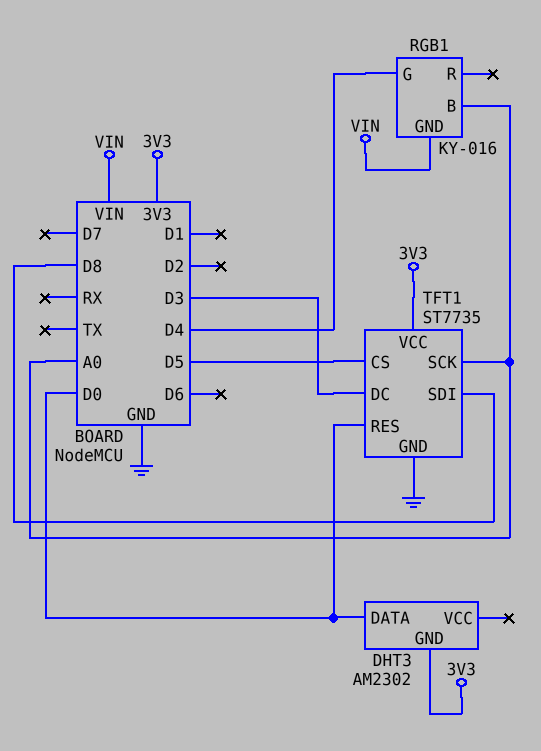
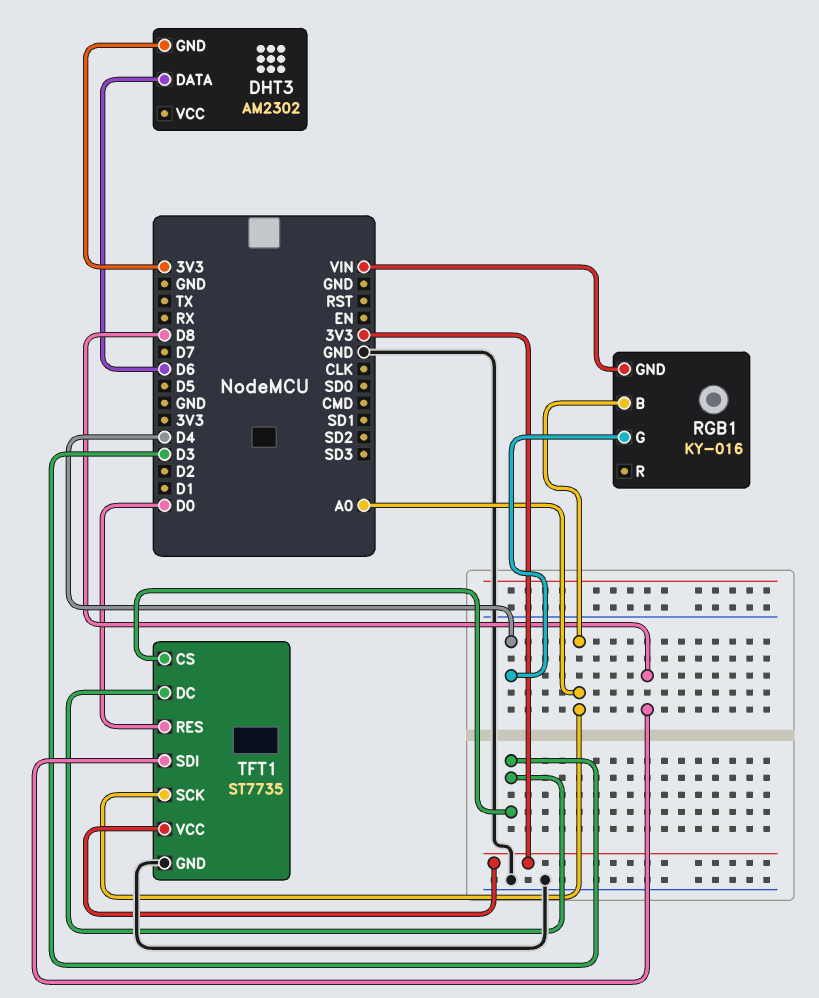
DHT3 pin DATA: D0 -> D6
TFT1 pin CS: D5 -> D3

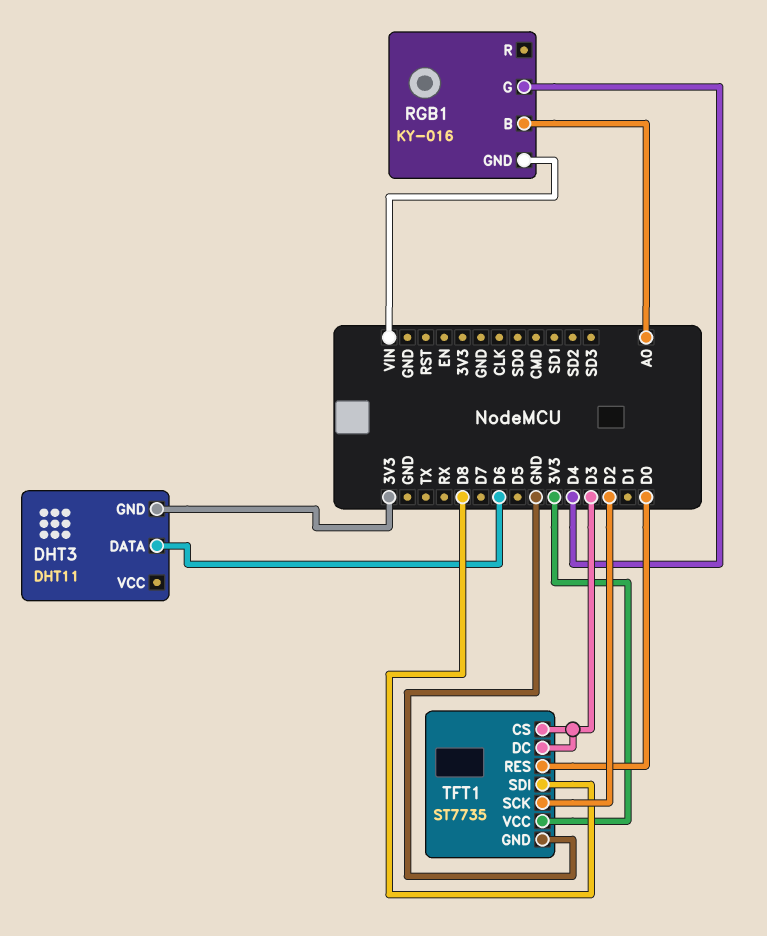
DHT3: AM2302 -> DHT11
TFT1 pin SCK: A0 -> D2

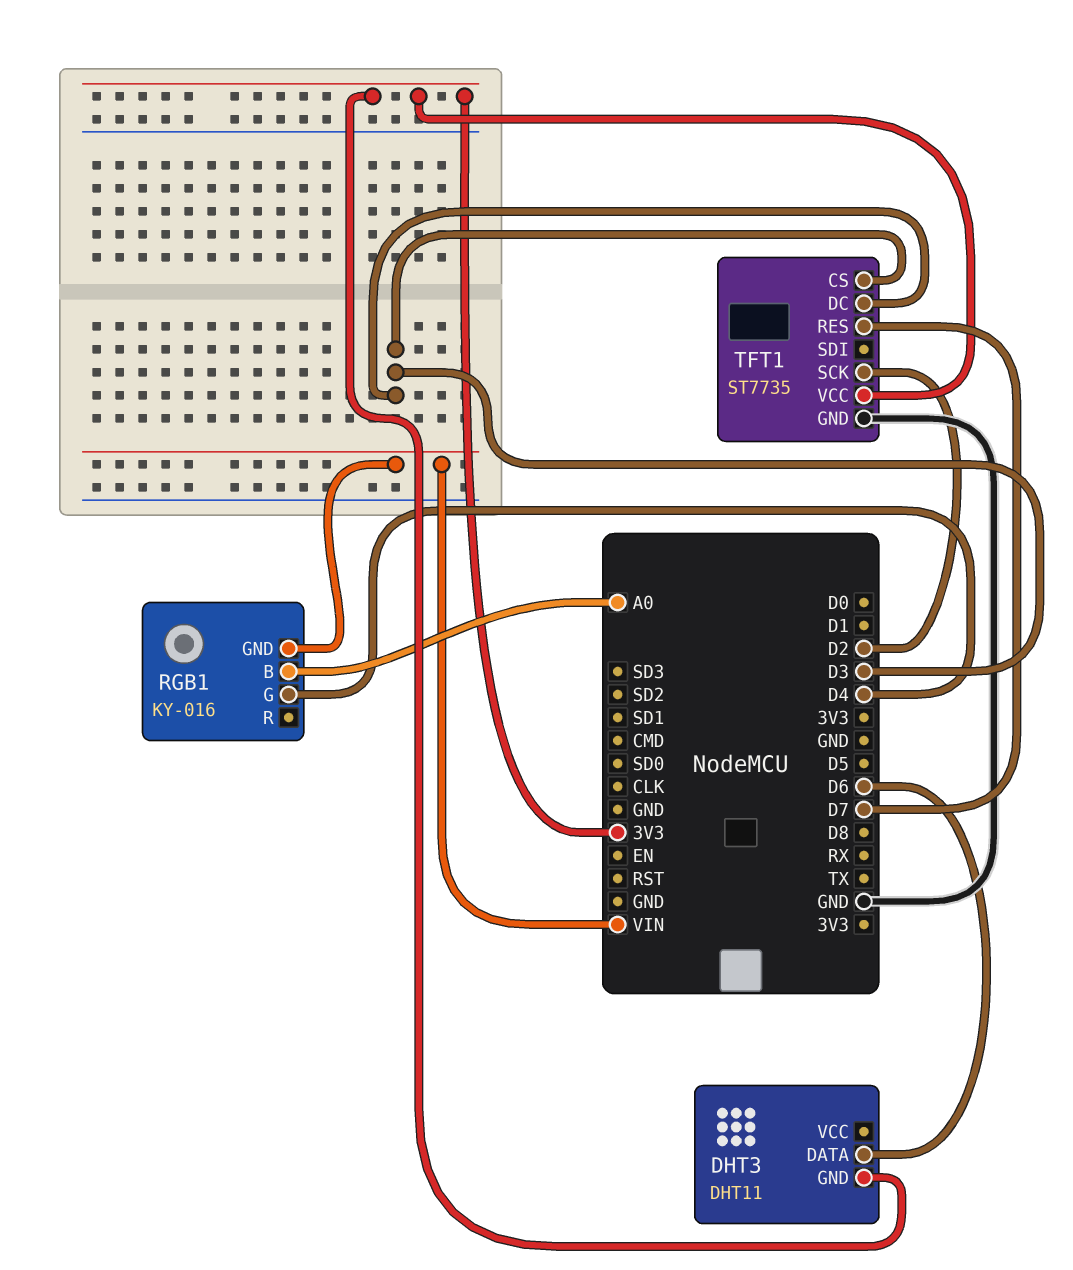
TFT1 pin RES: D0 -> D7
TFT1 pin SDI: D8 -> none

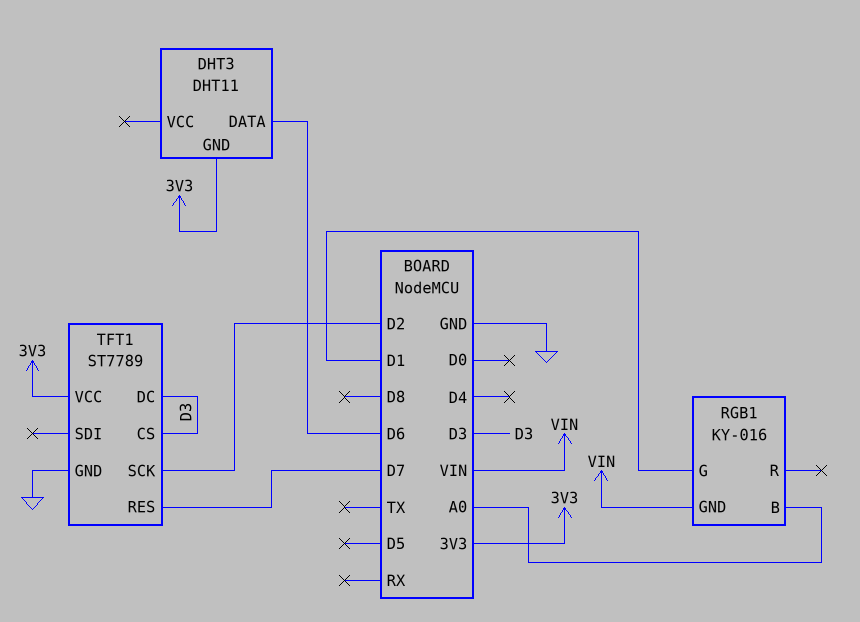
RGB1 pin G: D4 -> D1
TFT1: ST7735 -> ST7789

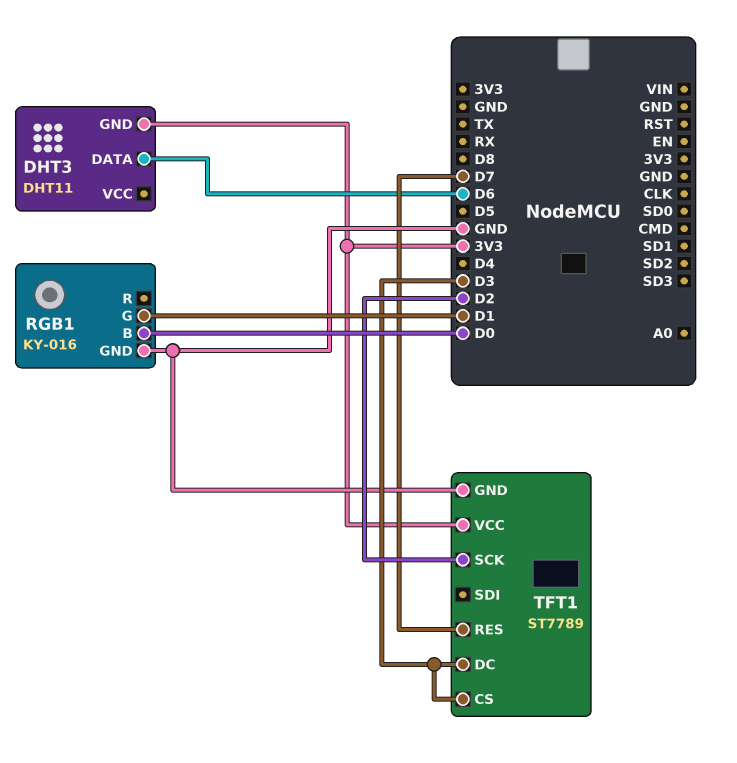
RGB1 pin B: A0 -> D0
RGB1 pin GND: VIN -> GND

